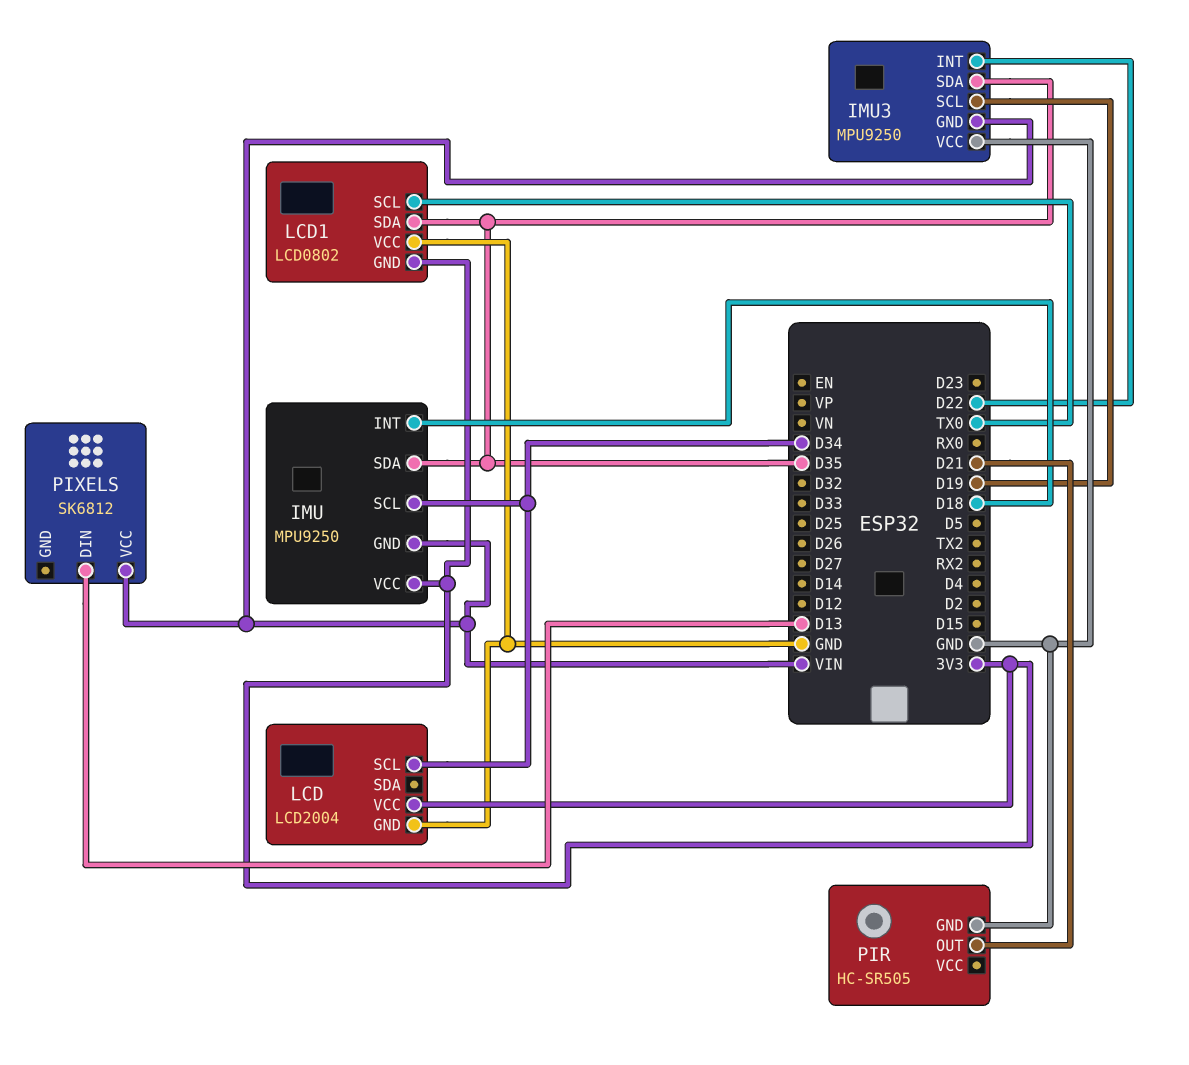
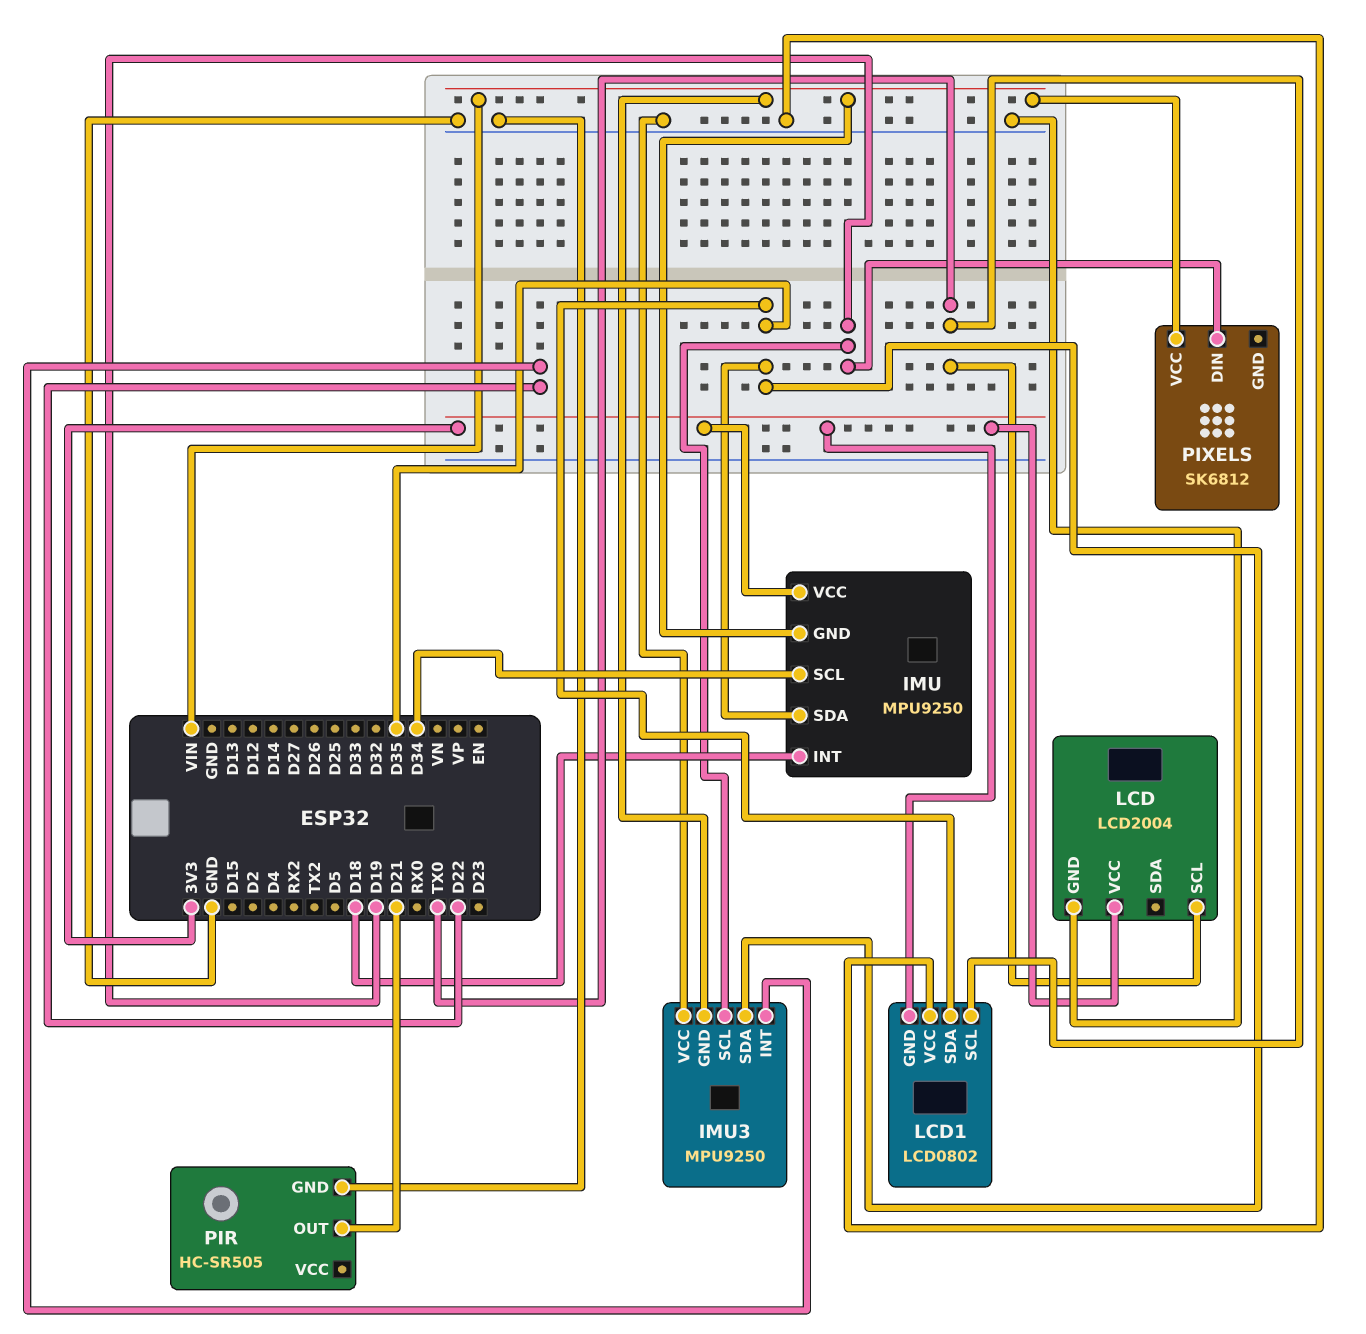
LCD pin SCL: D34 -> TX0
PIXELS pin DIN: D13 -> D19

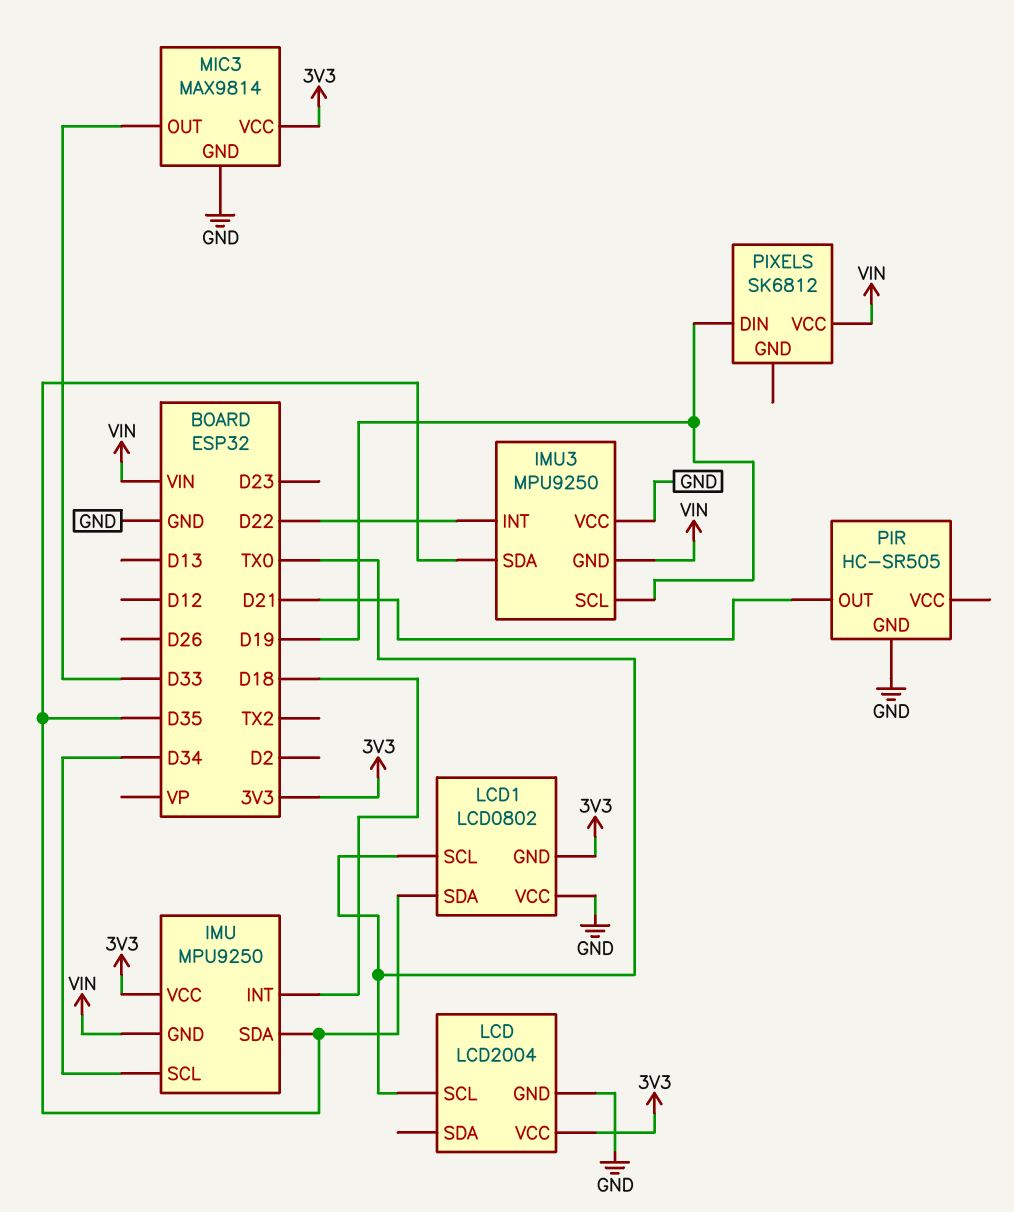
MIC3: none -> MAX9814
MIC3 pin GND: none -> GND
MIC3 pin OUT: none -> D33
MIC3 pin VCC: none -> 3V3

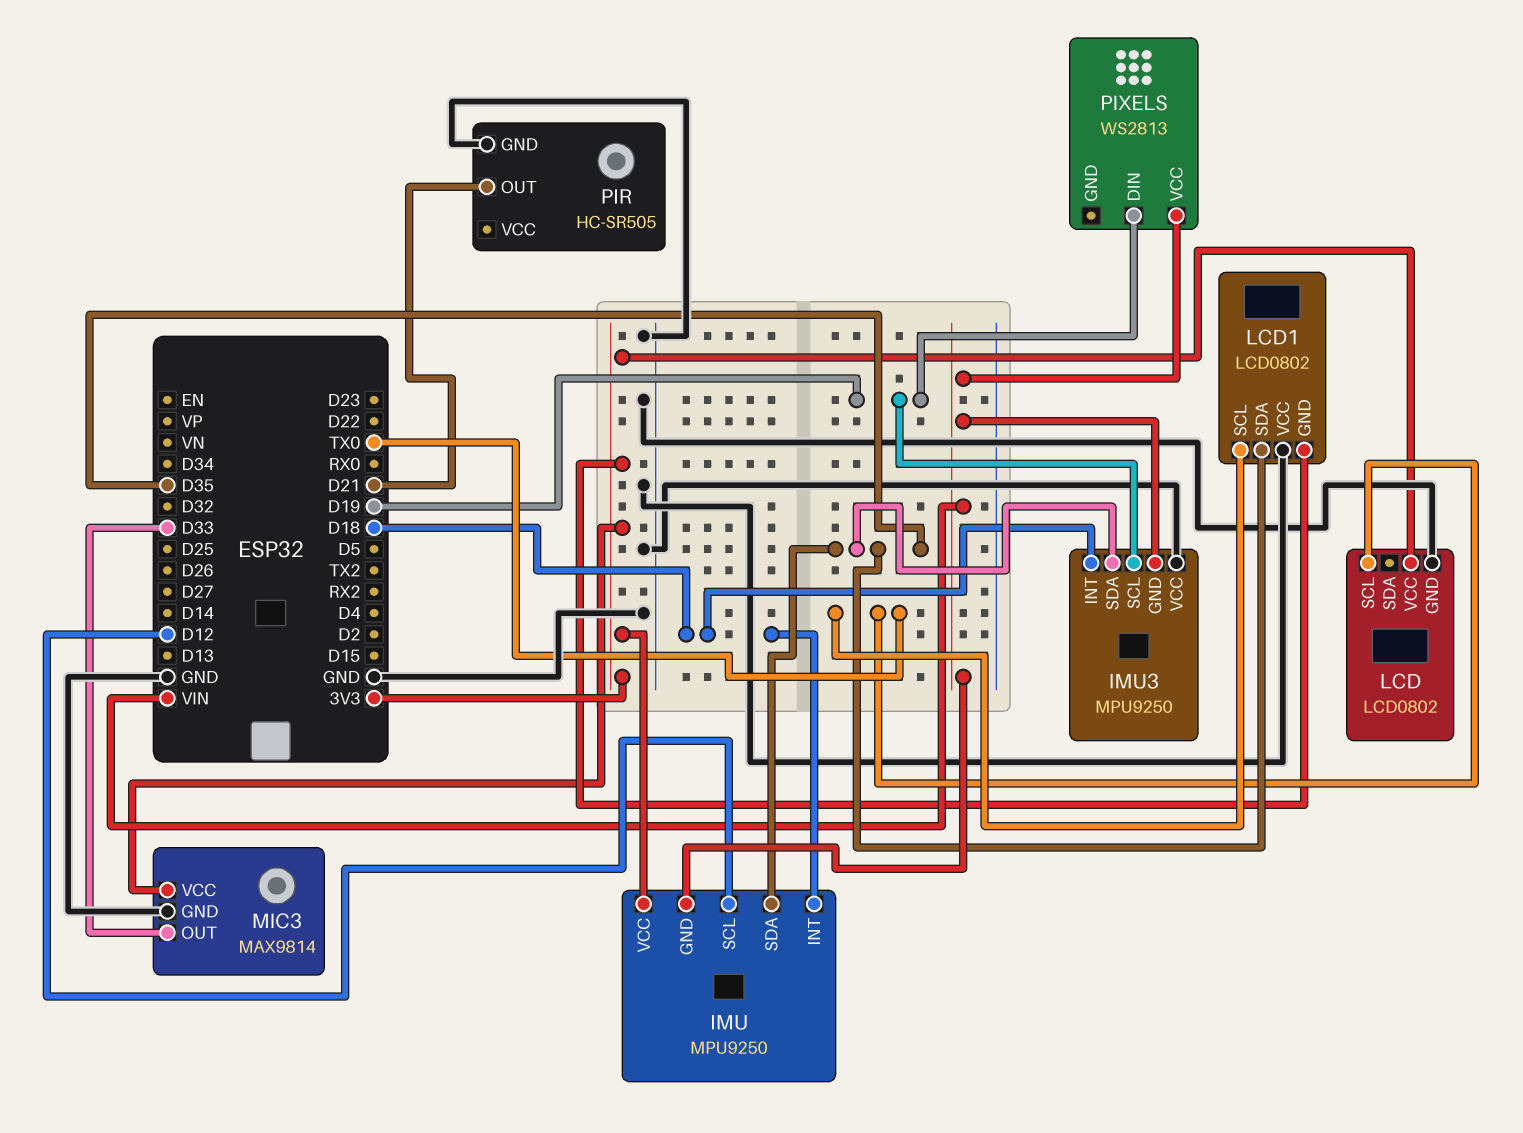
IMU pin SCL: D34 -> D12
IMU3 pin INT: D22 -> D18
LCD: LCD2004 -> LCD0802
PIXELS: SK6812 -> WS2813

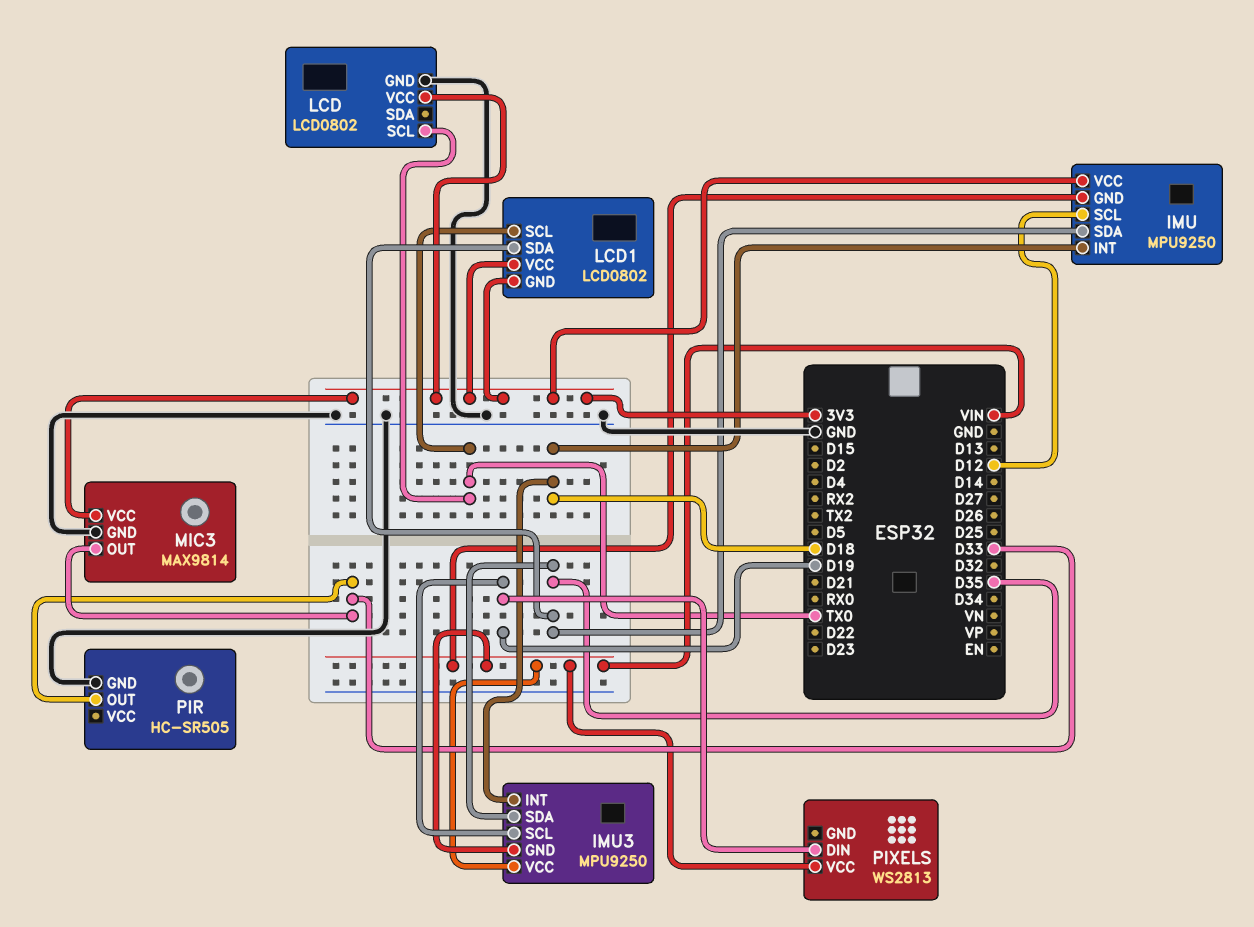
IMU3 pin VCC: GND -> VIN
LCD1 pin VCC: GND -> 3V3
PIR pin OUT: D21 -> D33

